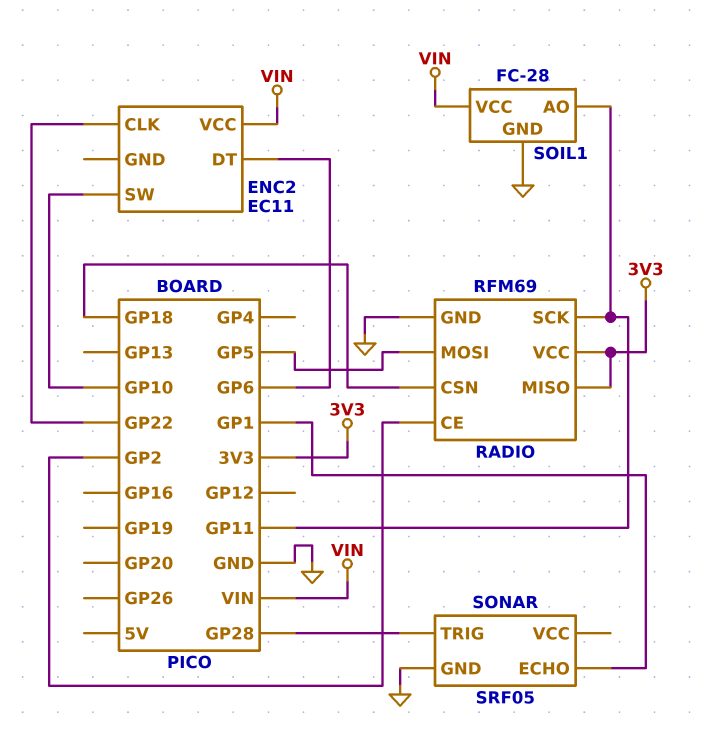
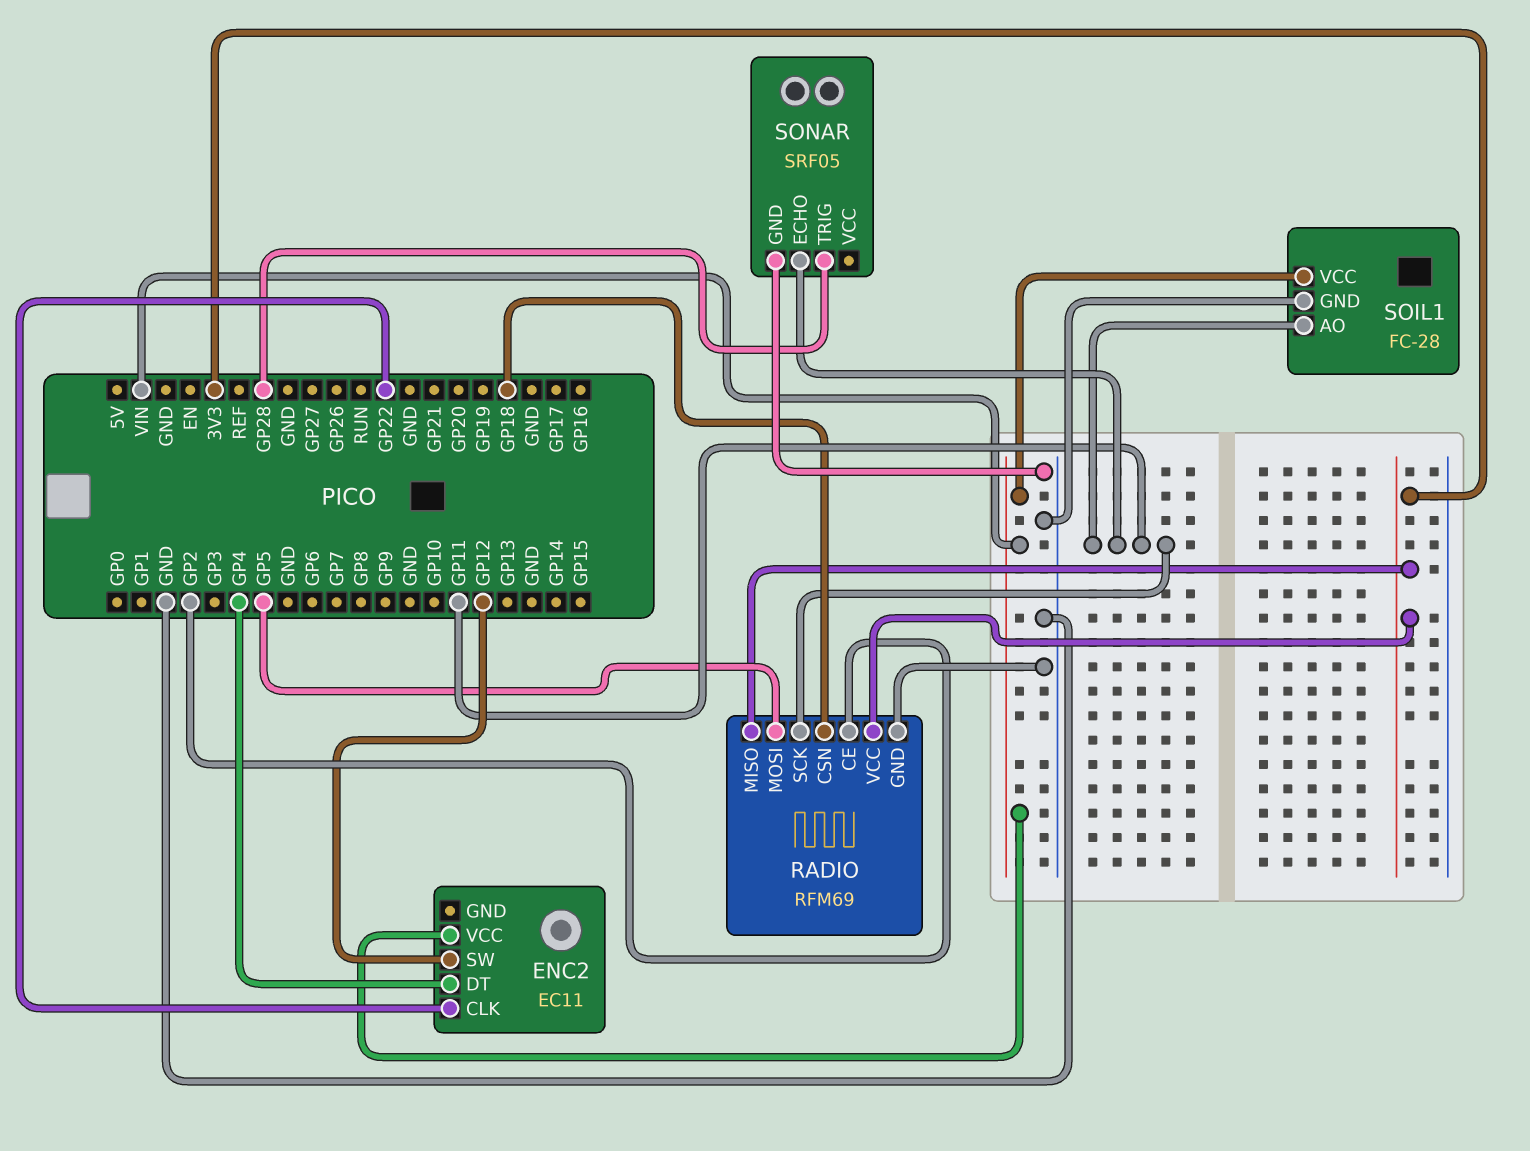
ENC2 pin DT: GP6 -> GP4
ENC2 pin SW: GP10 -> GP12
SONAR pin ECHO: GP1 -> GP11

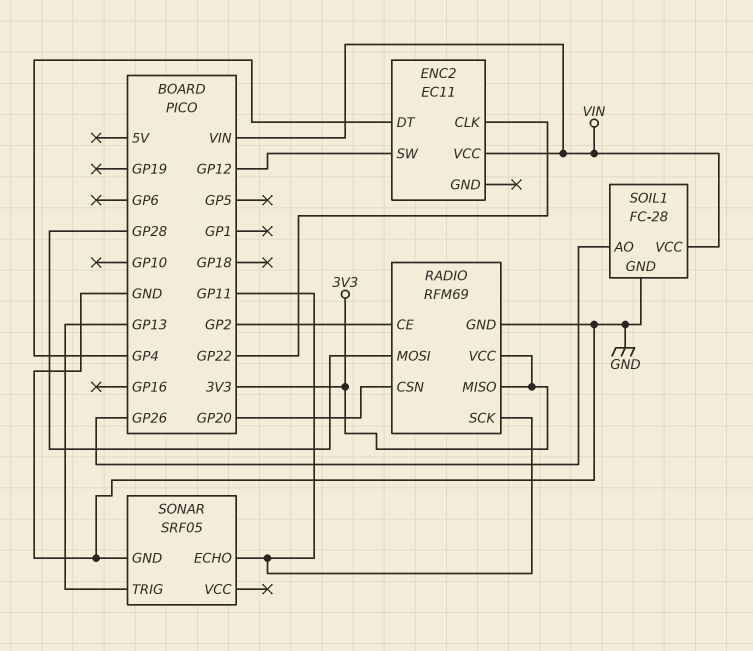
RADIO pin CSN: GP18 -> GP20
RADIO pin MOSI: GP5 -> GP28
SOIL1 pin AO: GP11 -> GP26
SONAR pin TRIG: GP28 -> GP13

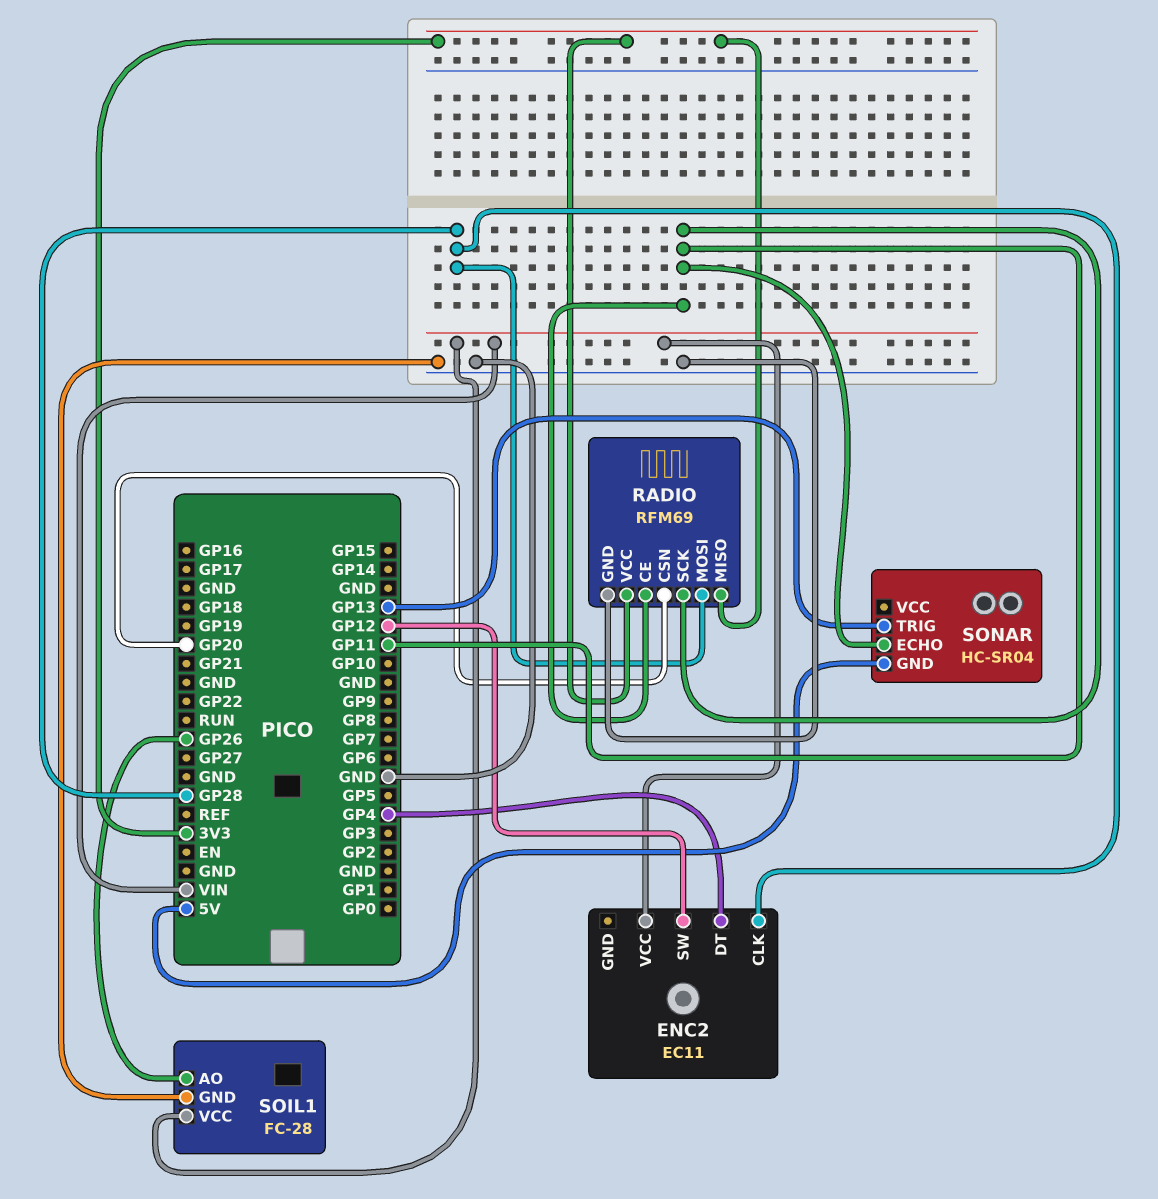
ENC2 pin CLK: GP22 -> GP28
RADIO pin CE: GP2 -> GP11
SONAR: SRF05 -> HC-SR04
SONAR pin GND: GND -> 5V

